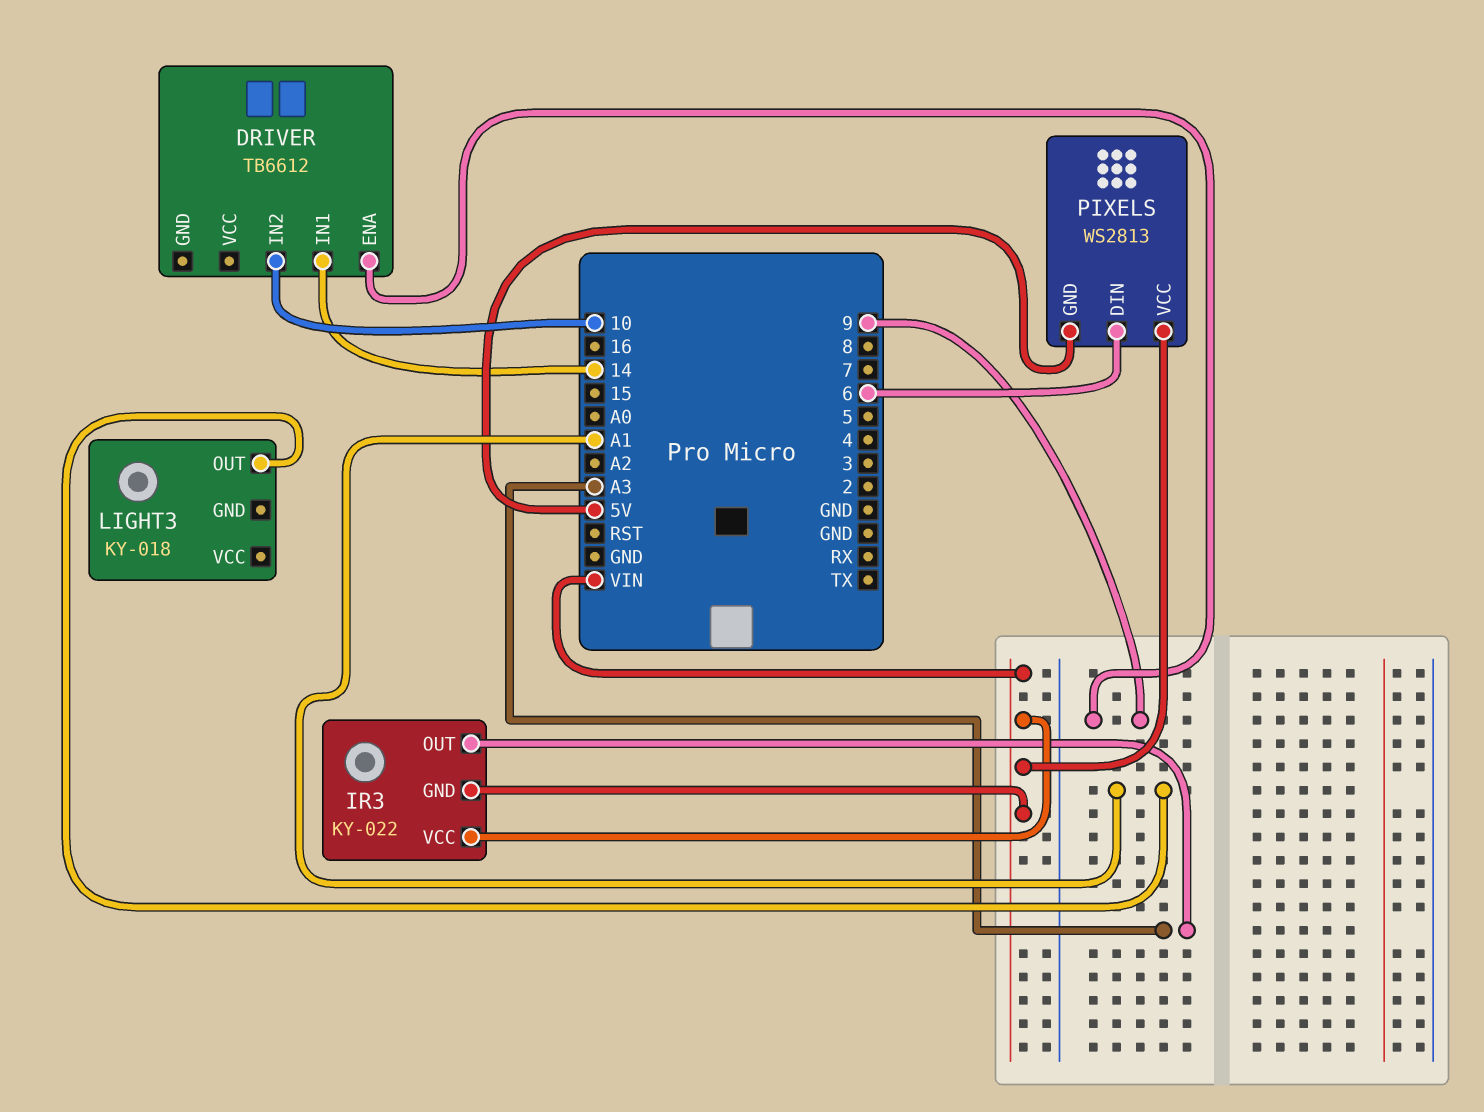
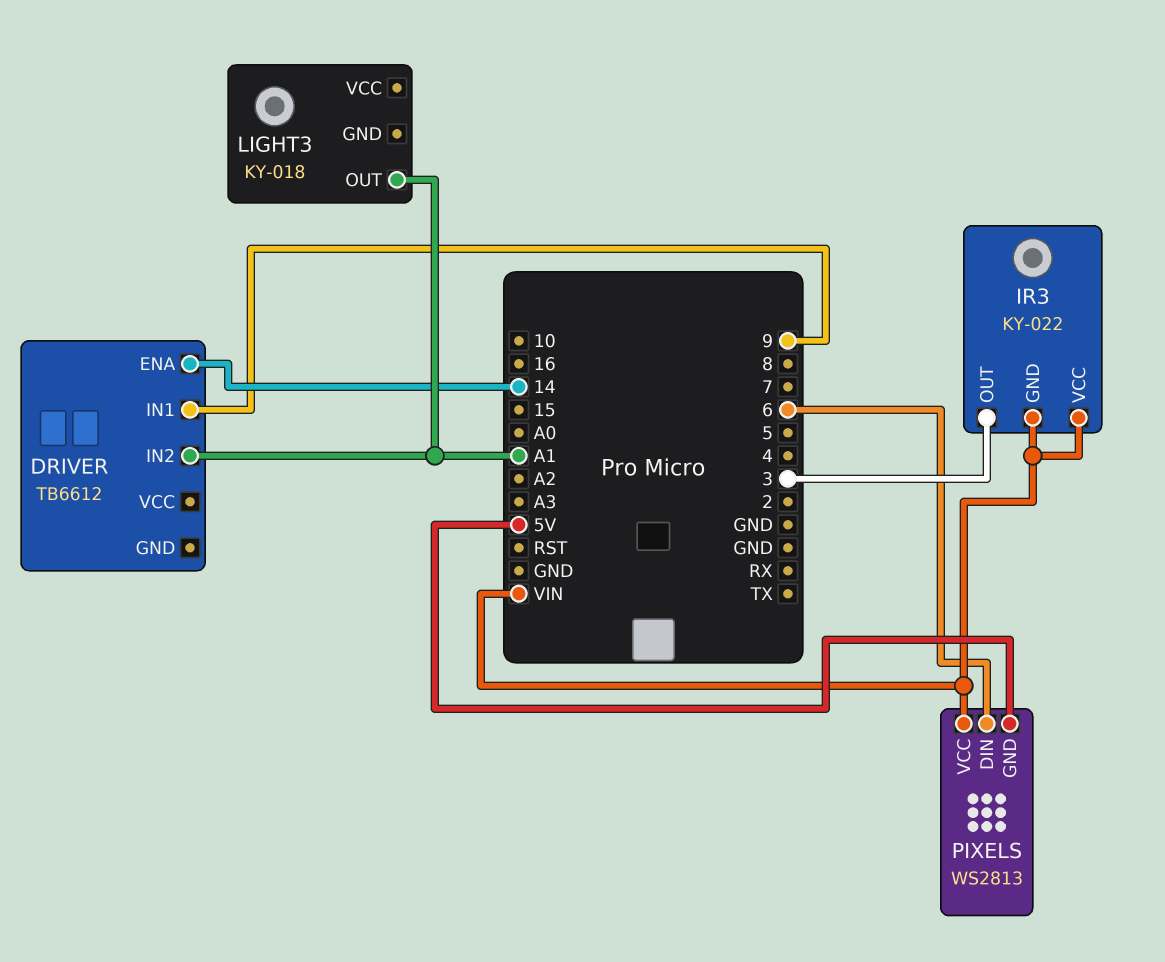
DRIVER pin ENA: 9 -> 14
DRIVER pin IN1: 14 -> 9
DRIVER pin IN2: 10 -> A1
IR3 pin OUT: A3 -> 3

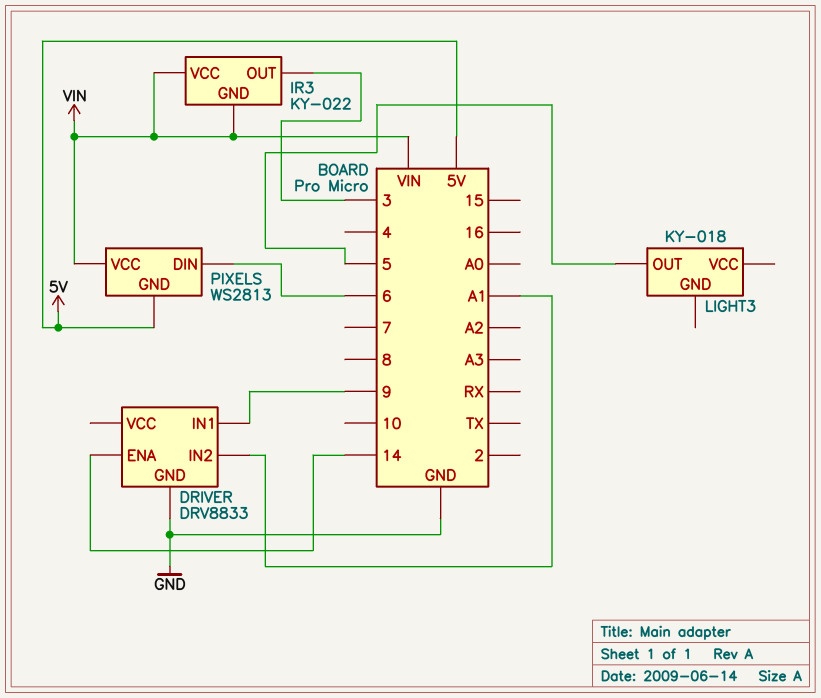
DRIVER: TB6612 -> DRV8833
DRIVER pin GND: none -> GND
LIGHT3 pin OUT: A1 -> 5

